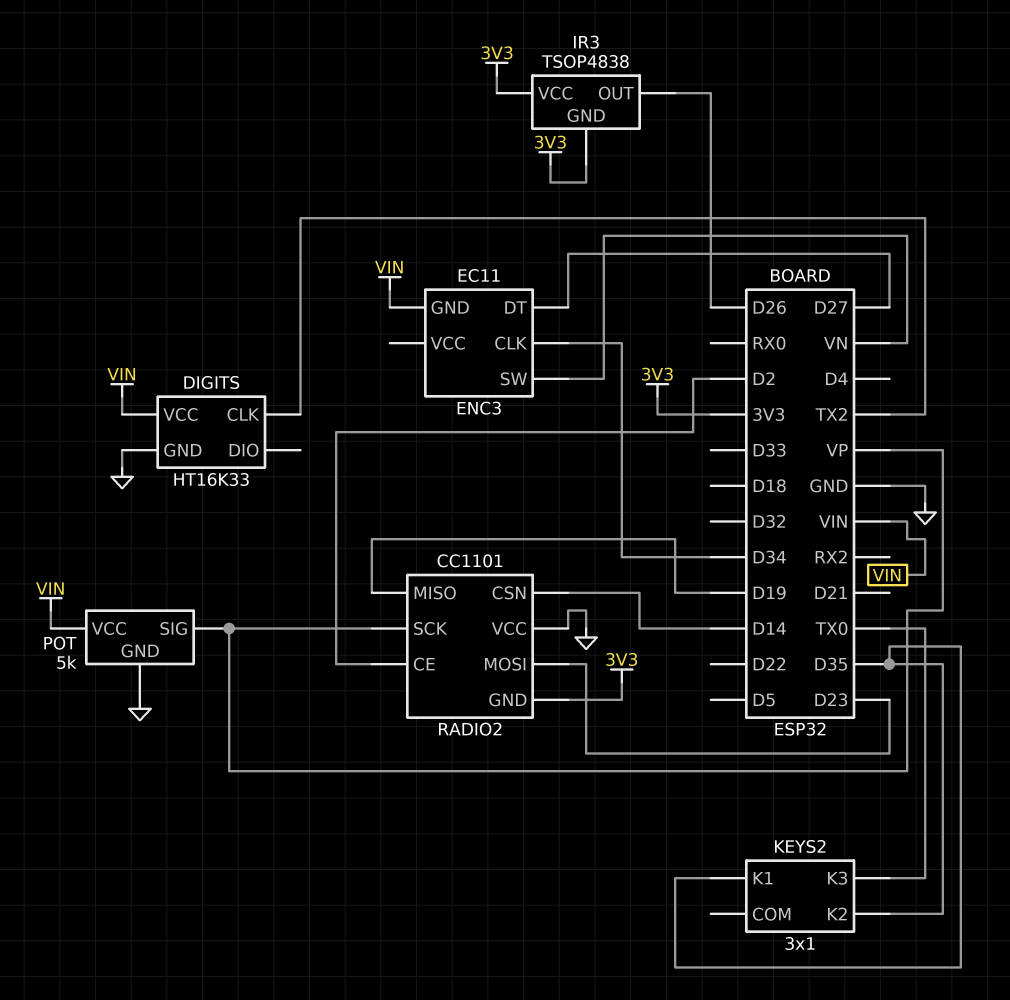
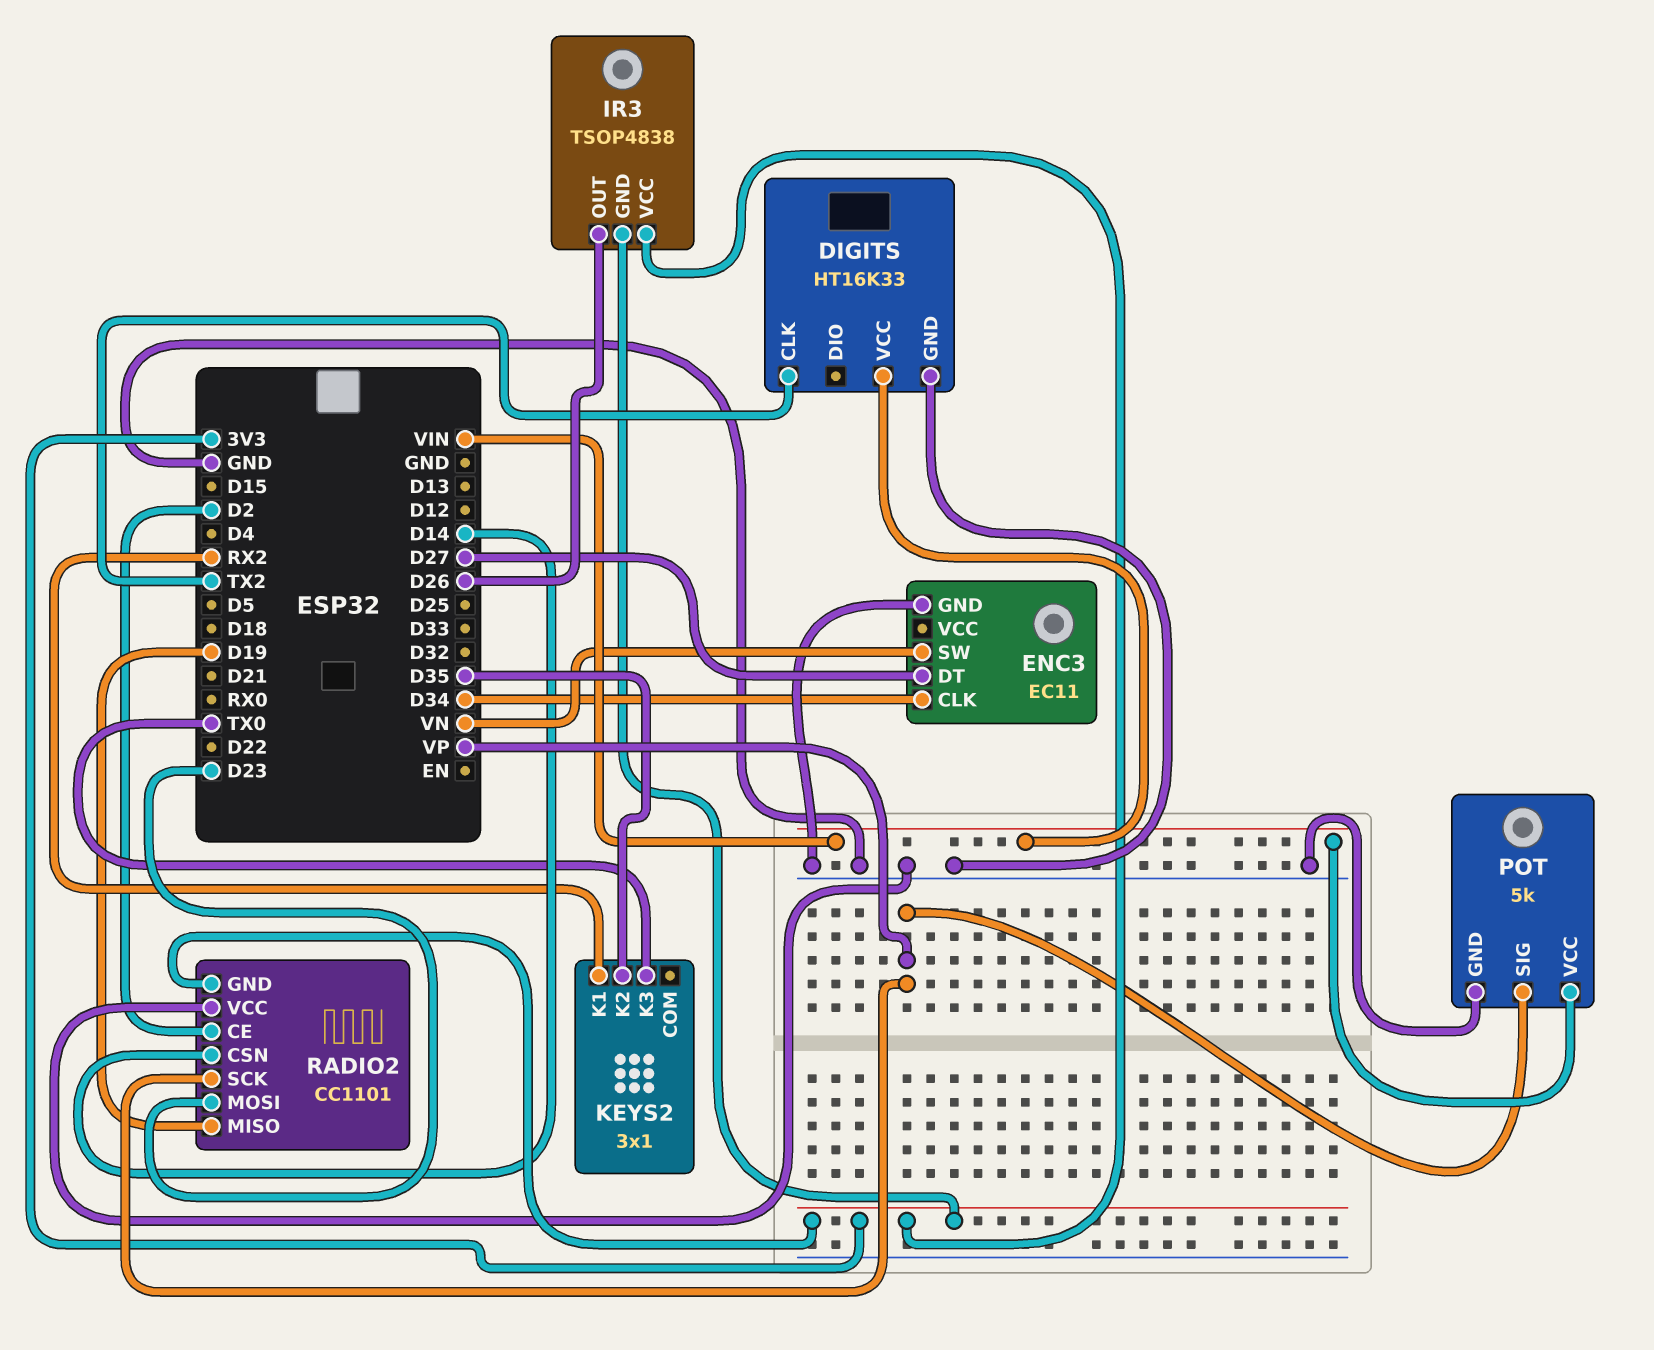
ENC3 pin GND: VIN -> GND
KEYS2 pin K1: D35 -> RX2

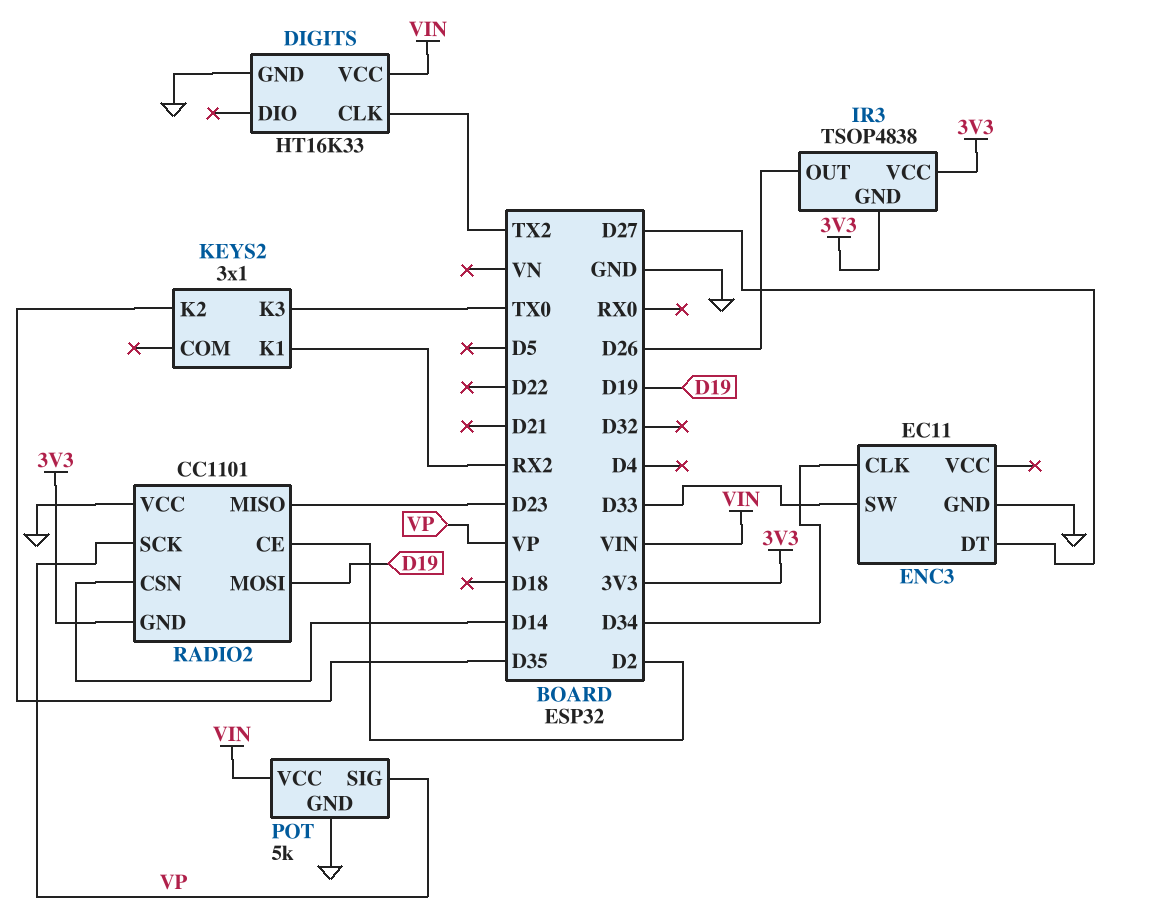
ENC3 pin SW: VN -> D33
RADIO2 pin MISO: D19 -> D23
RADIO2 pin MOSI: D23 -> D19

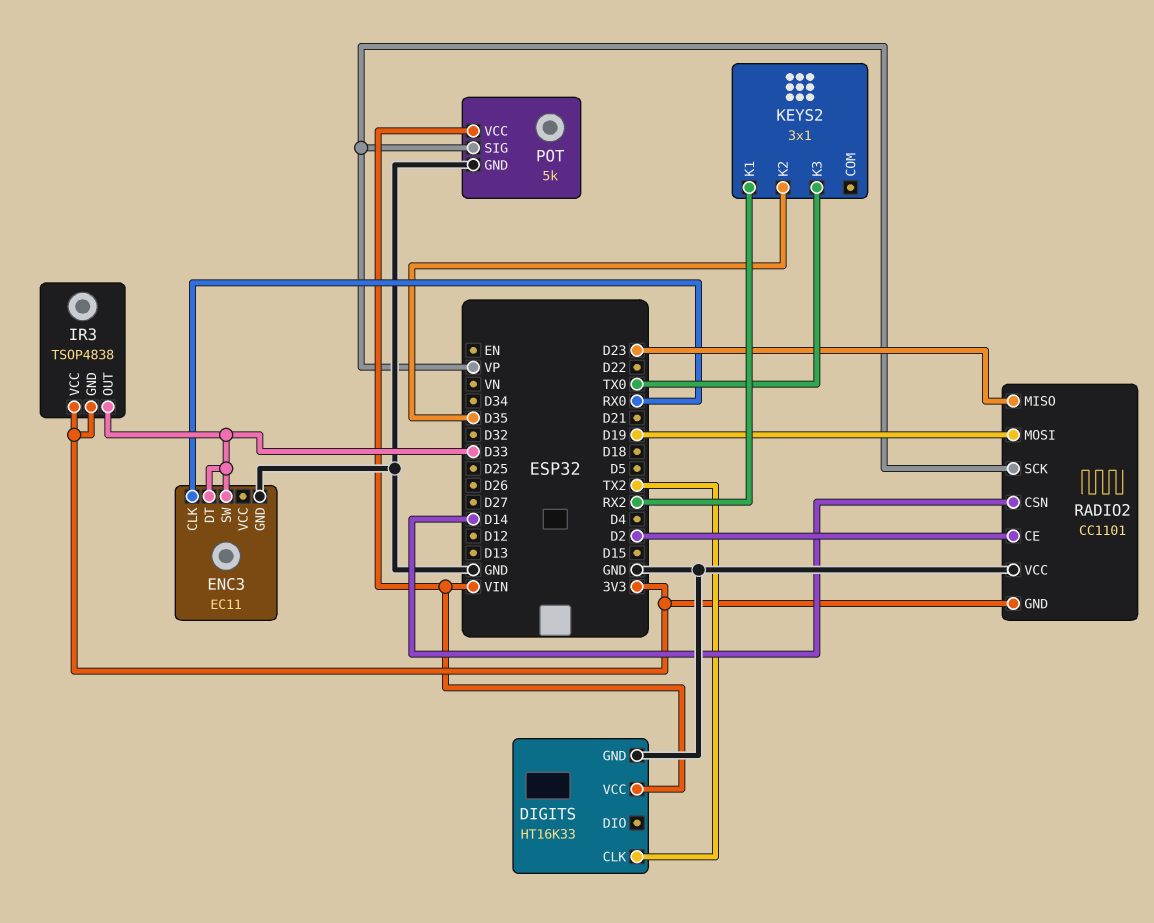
ENC3 pin CLK: D34 -> RX0
ENC3 pin DT: D27 -> D33
IR3 pin OUT: D26 -> D33

